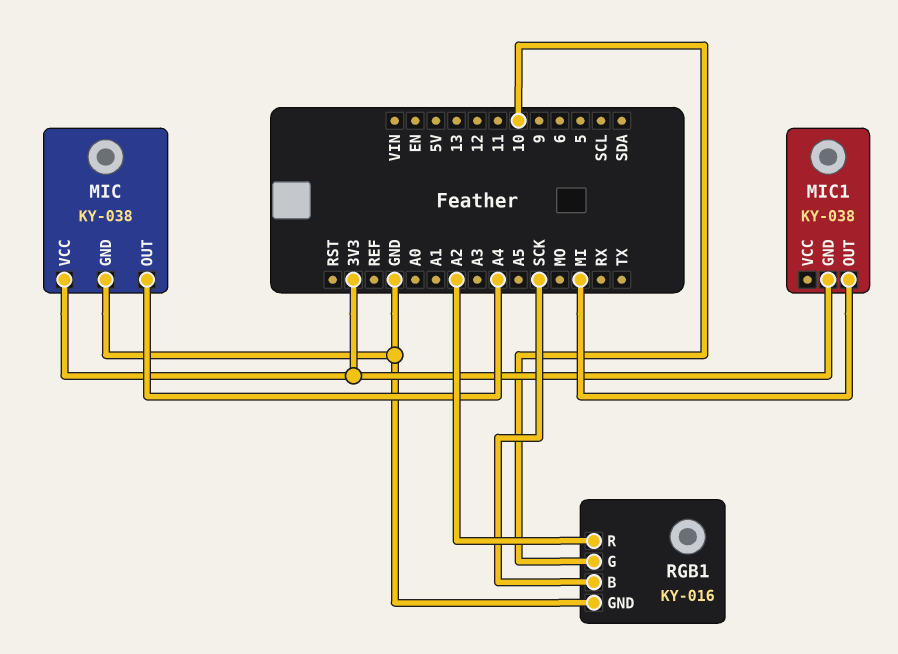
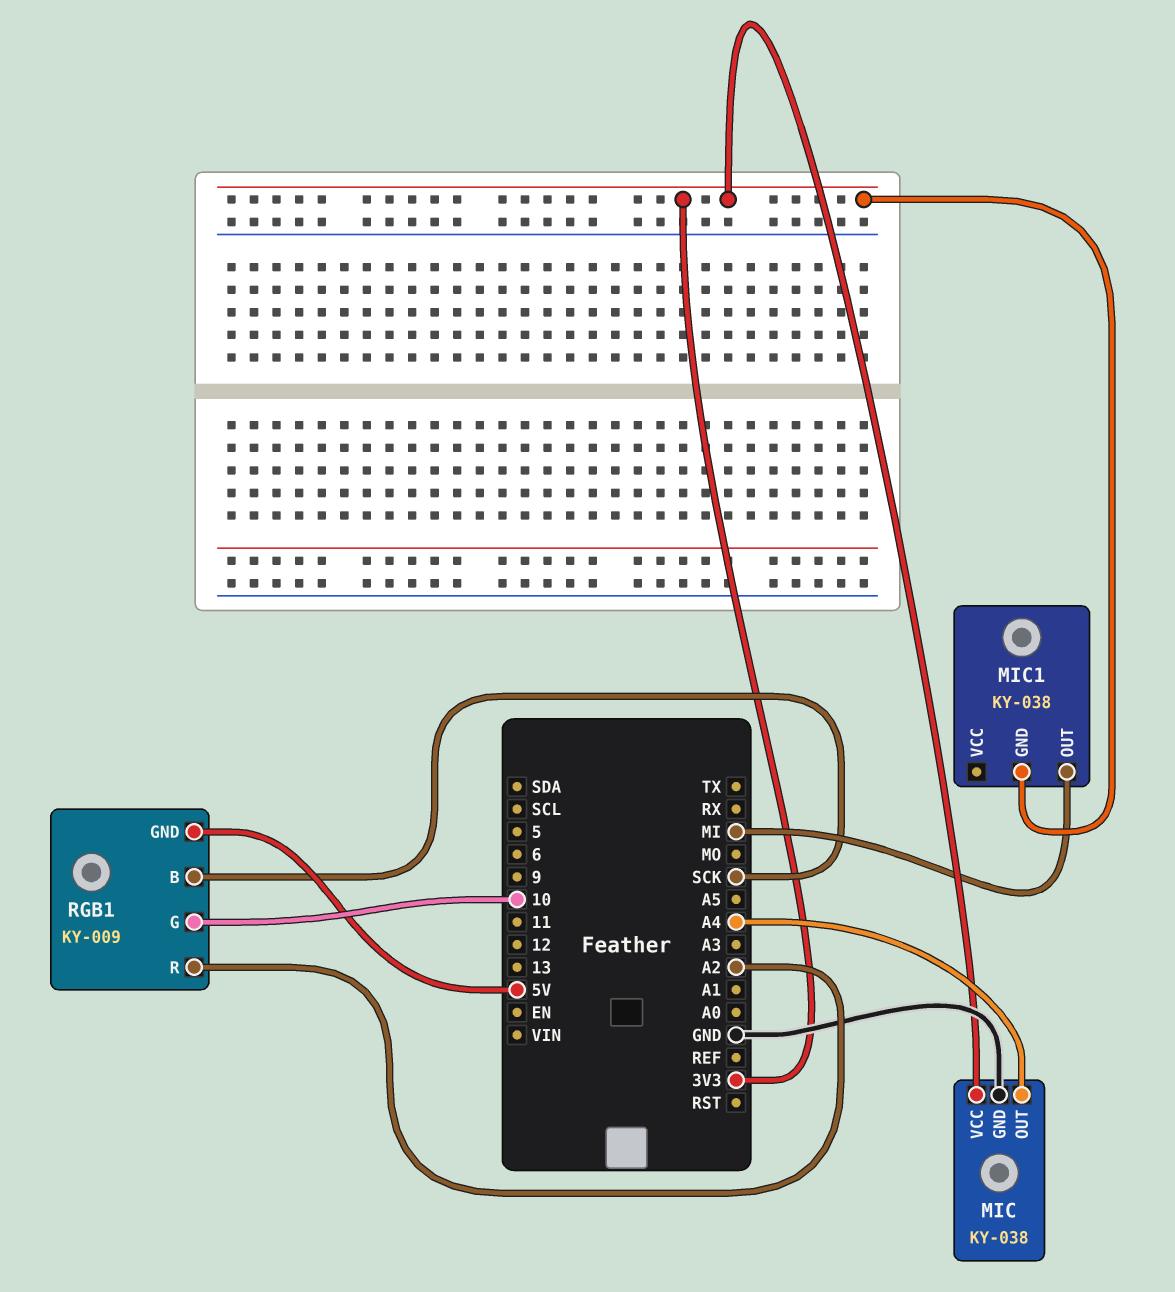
RGB1: KY-016 -> KY-009
RGB1 pin GND: GND -> 5V

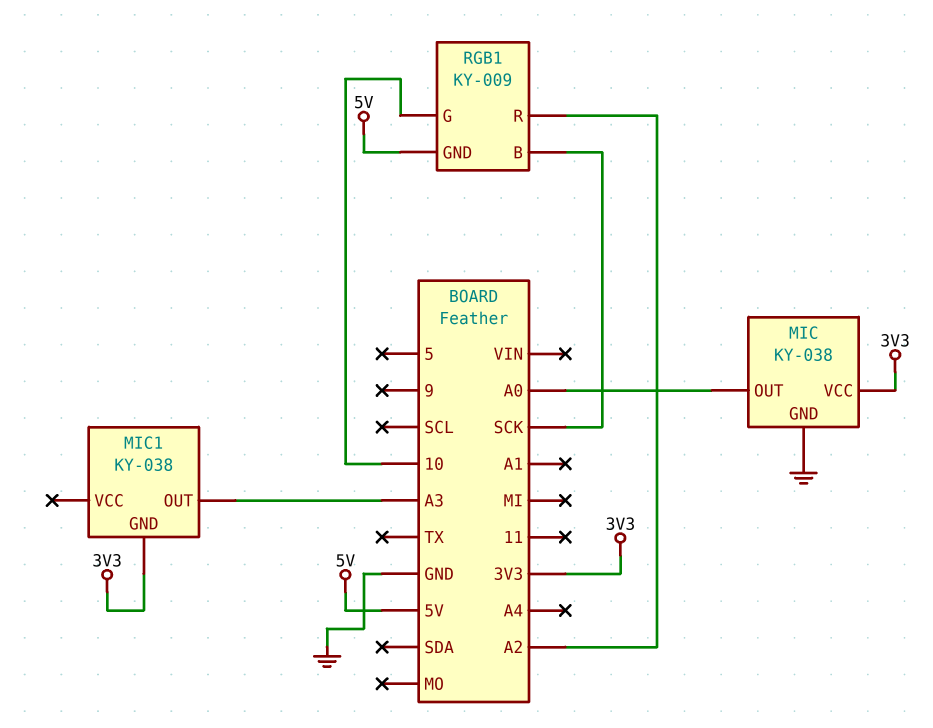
MIC pin OUT: A4 -> A0
MIC1 pin OUT: MI -> A3

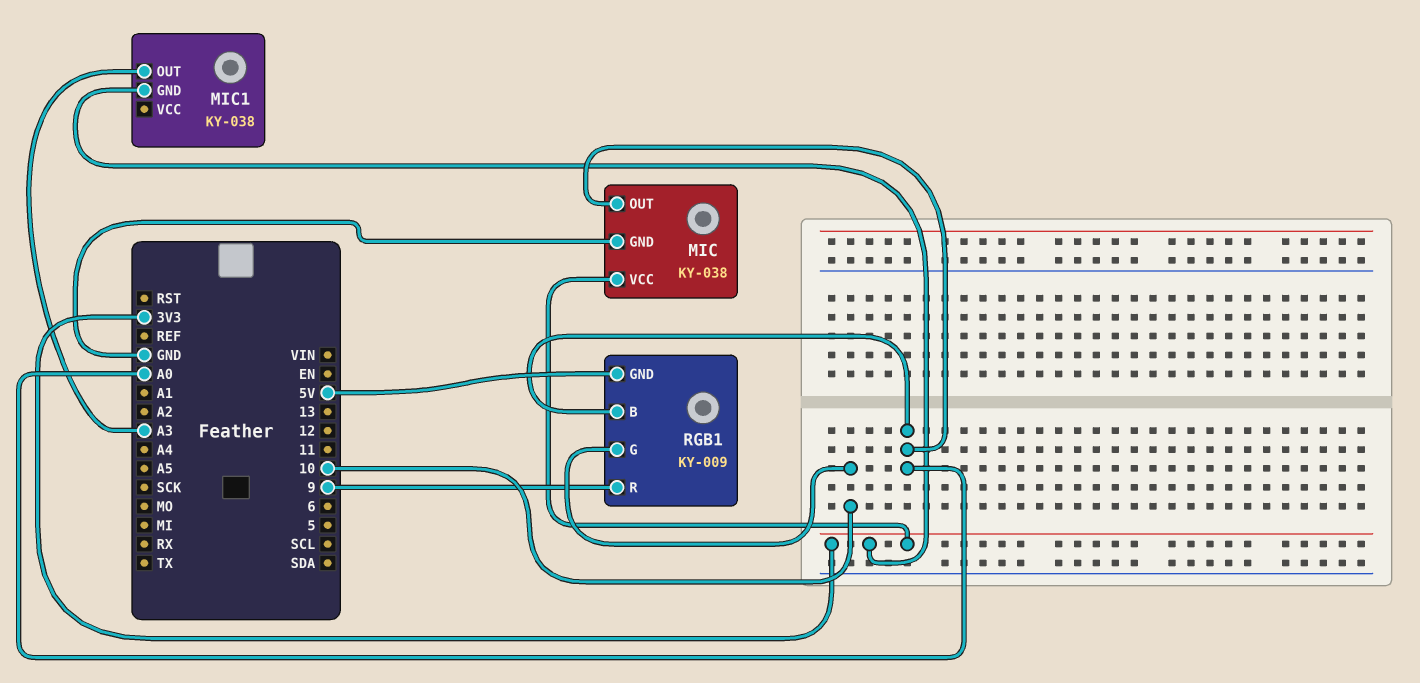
RGB1 pin B: SCK -> A0
RGB1 pin R: A2 -> 9

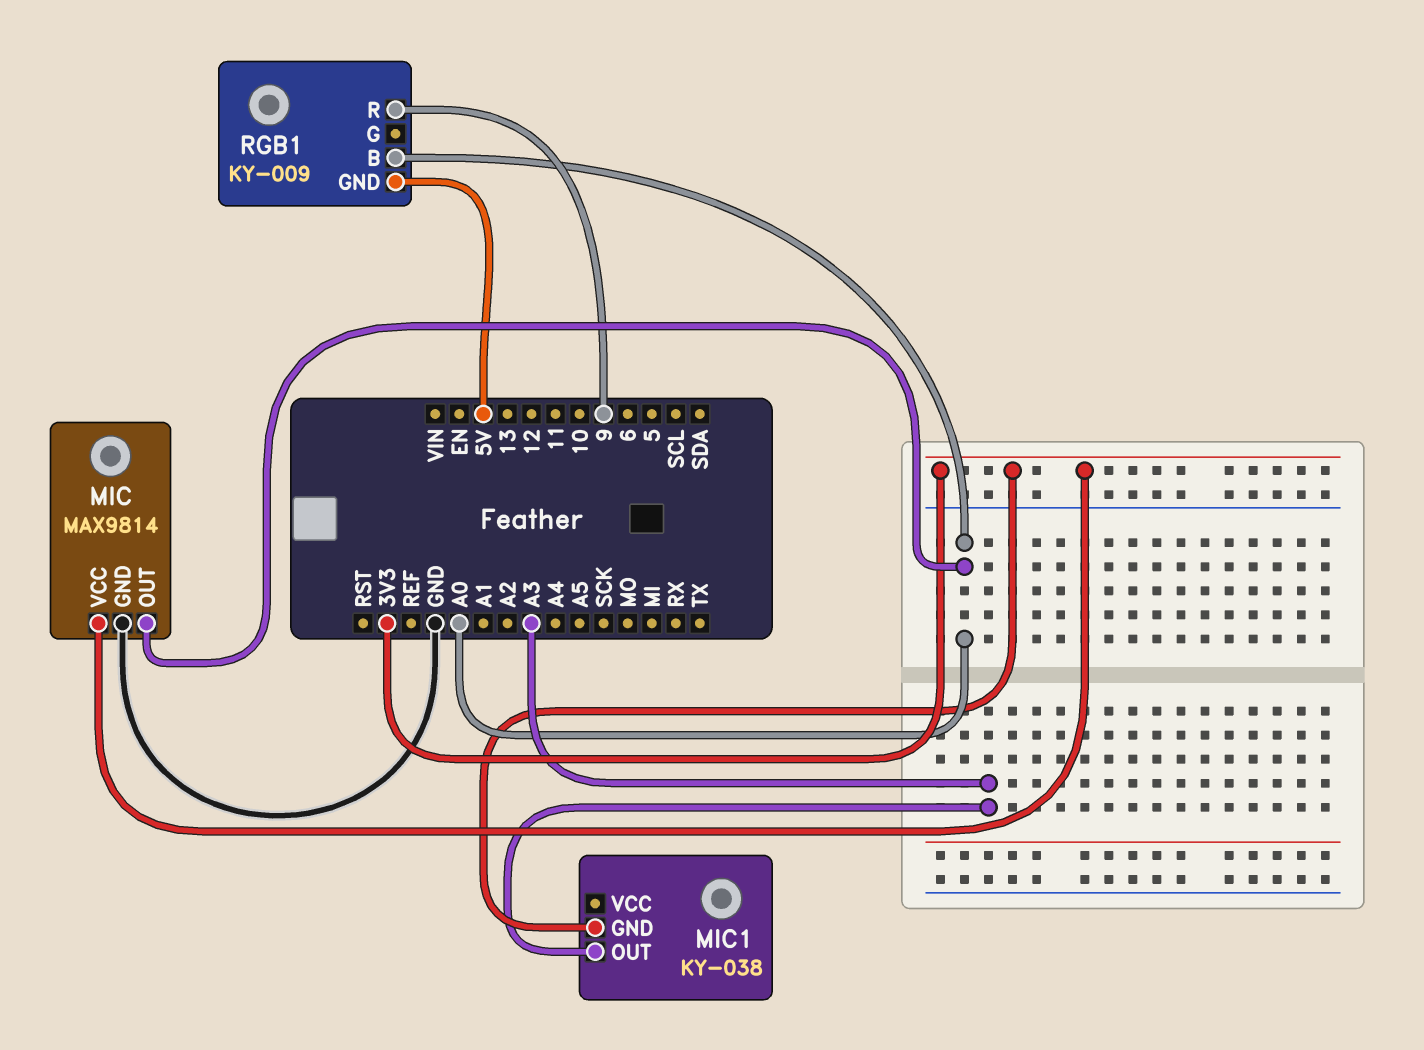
MIC: KY-038 -> MAX9814
RGB1 pin G: 10 -> none

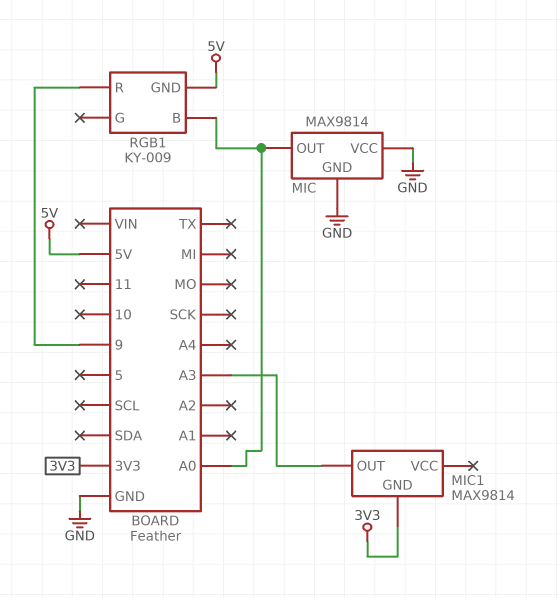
MIC pin VCC: 3V3 -> GND
MIC1: KY-038 -> MAX9814

